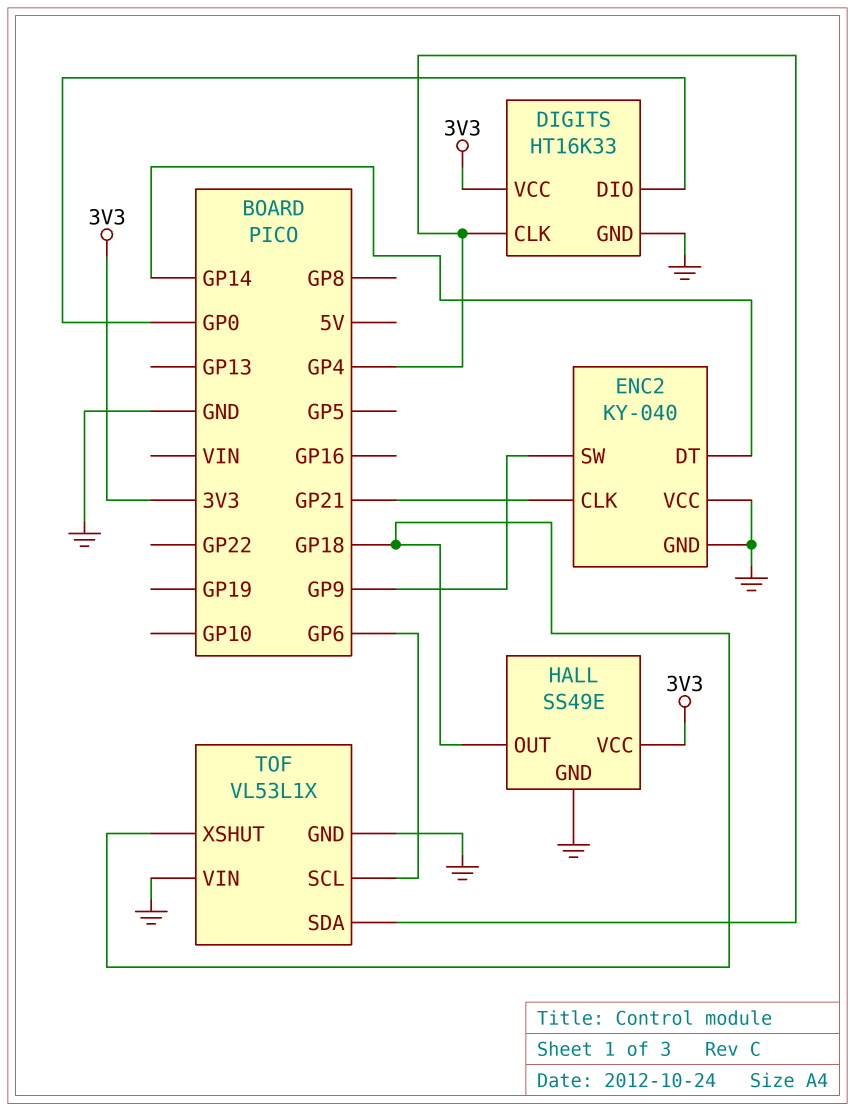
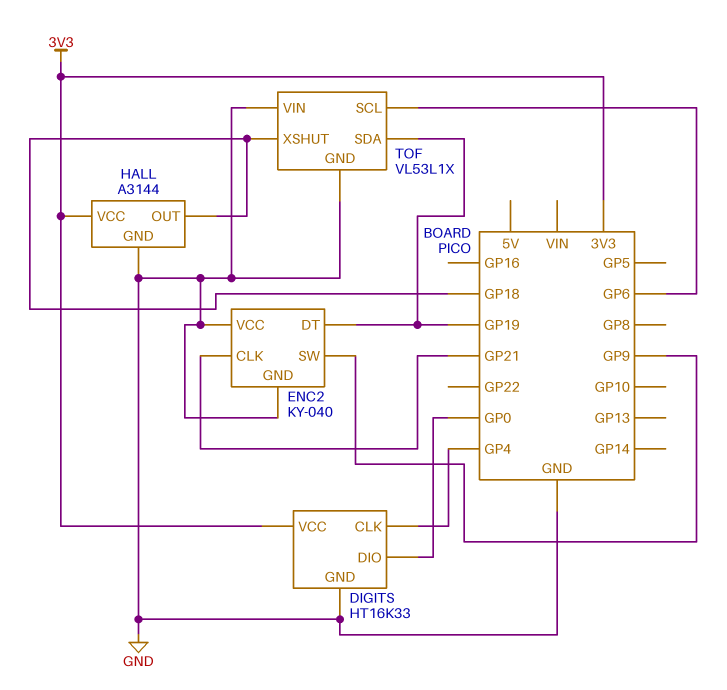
ENC2 pin DT: GP14 -> GP19
HALL: SS49E -> A3144
TOF pin SDA: GP4 -> GP19

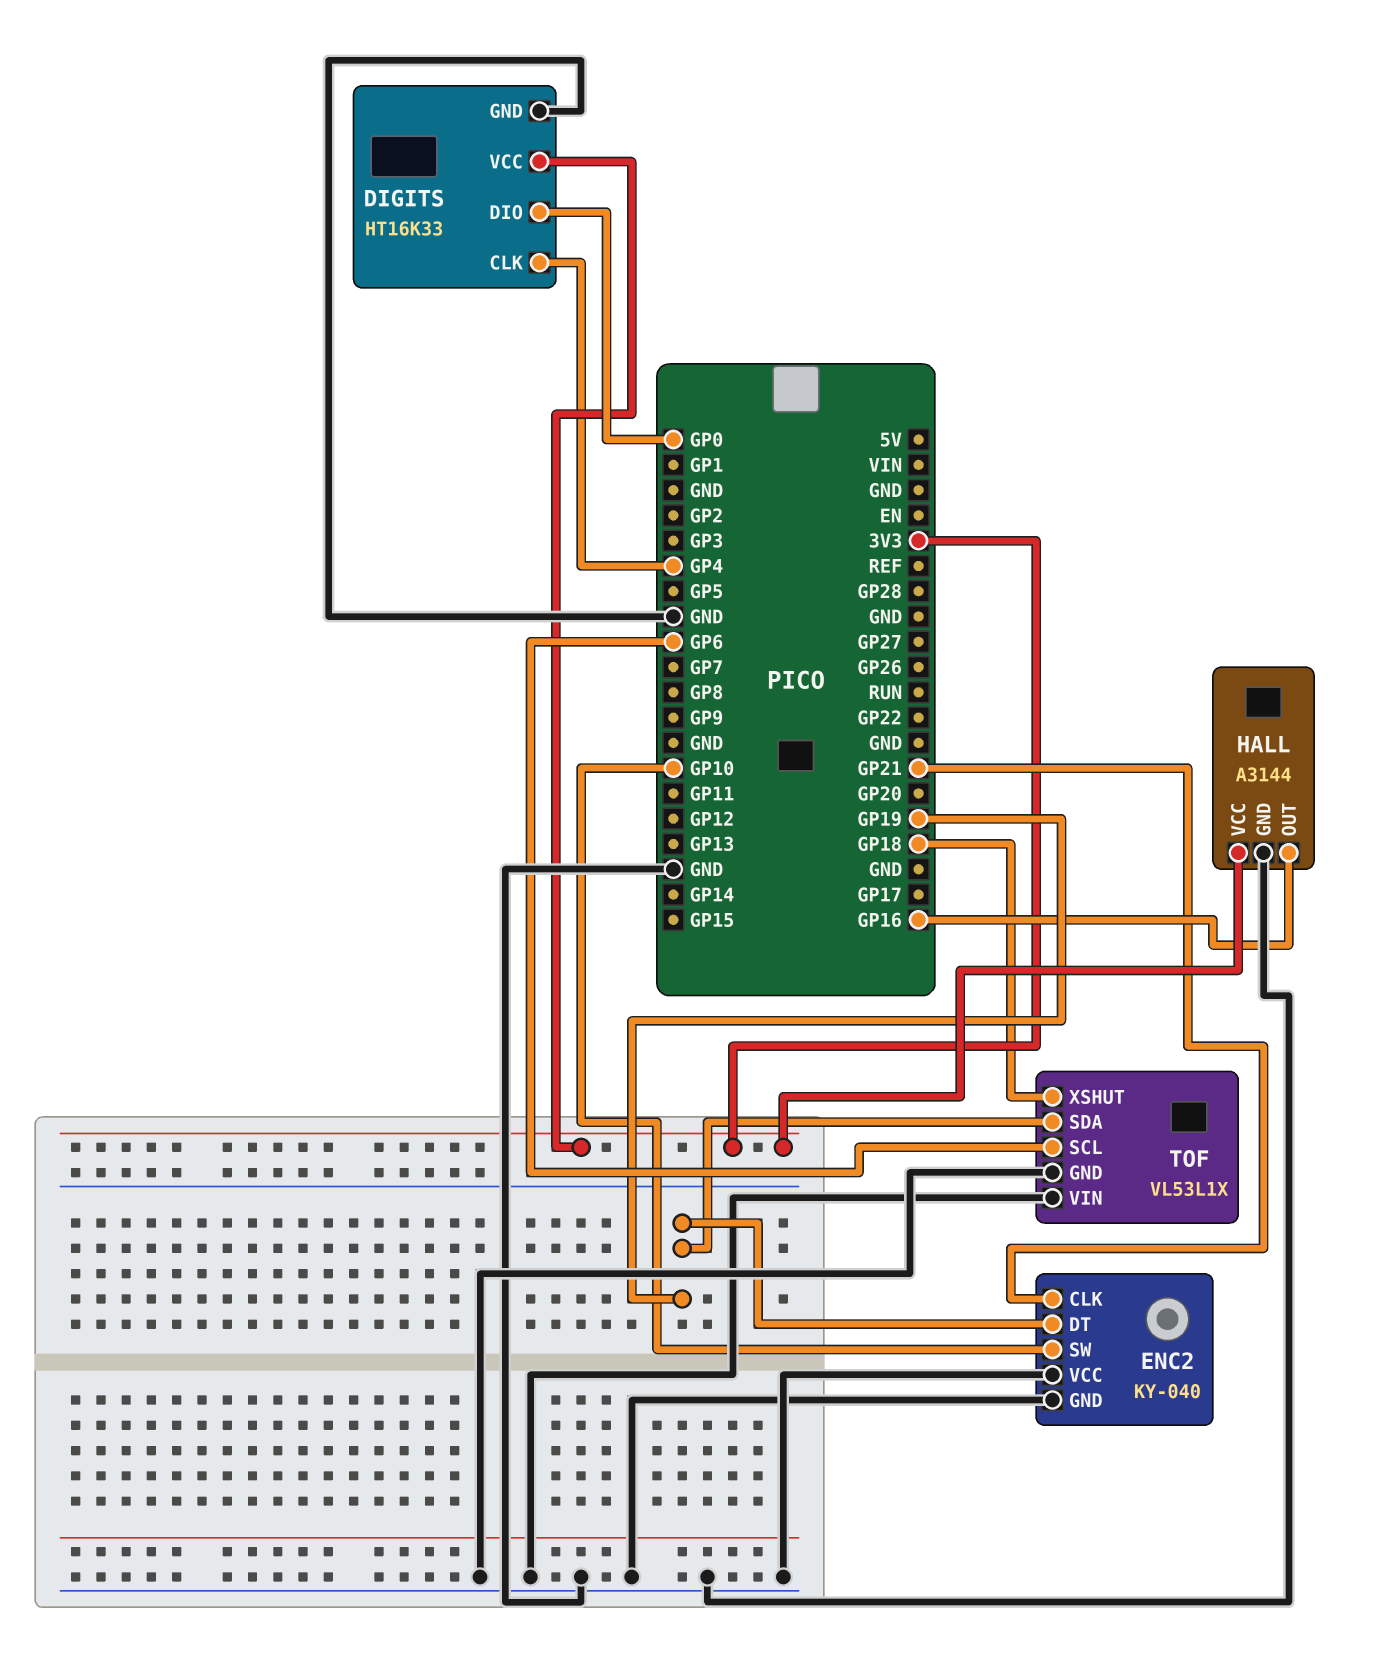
ENC2 pin SW: GP9 -> GP10
HALL pin OUT: GP18 -> GP16

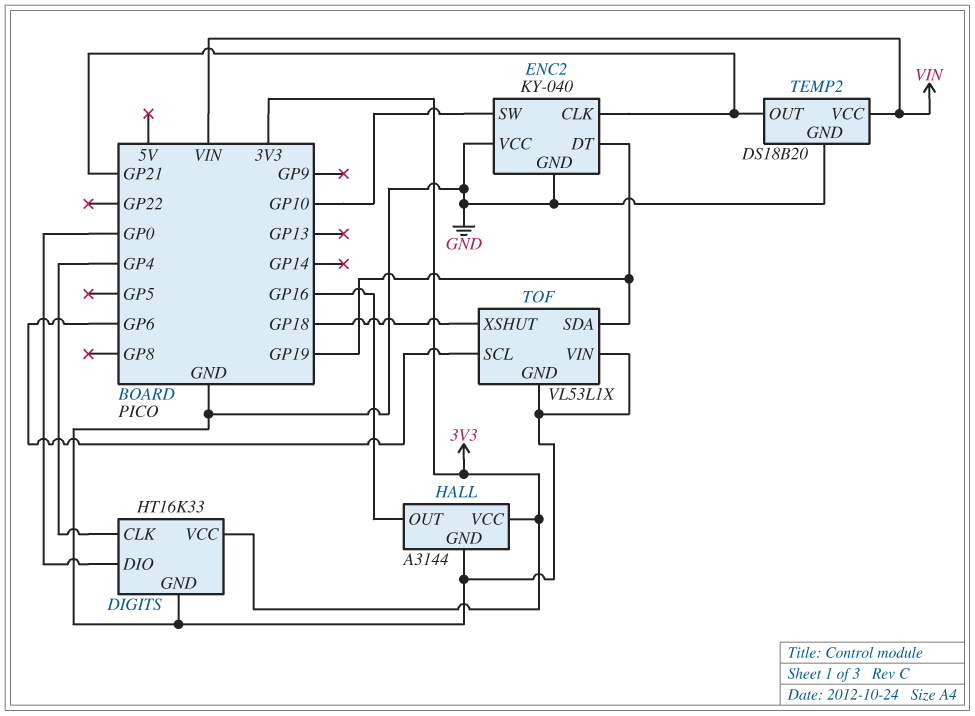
TEMP2: none -> DS18B20
TEMP2 pin GND: none -> GND
TEMP2 pin OUT: none -> GP21
TEMP2 pin VCC: none -> VIN

